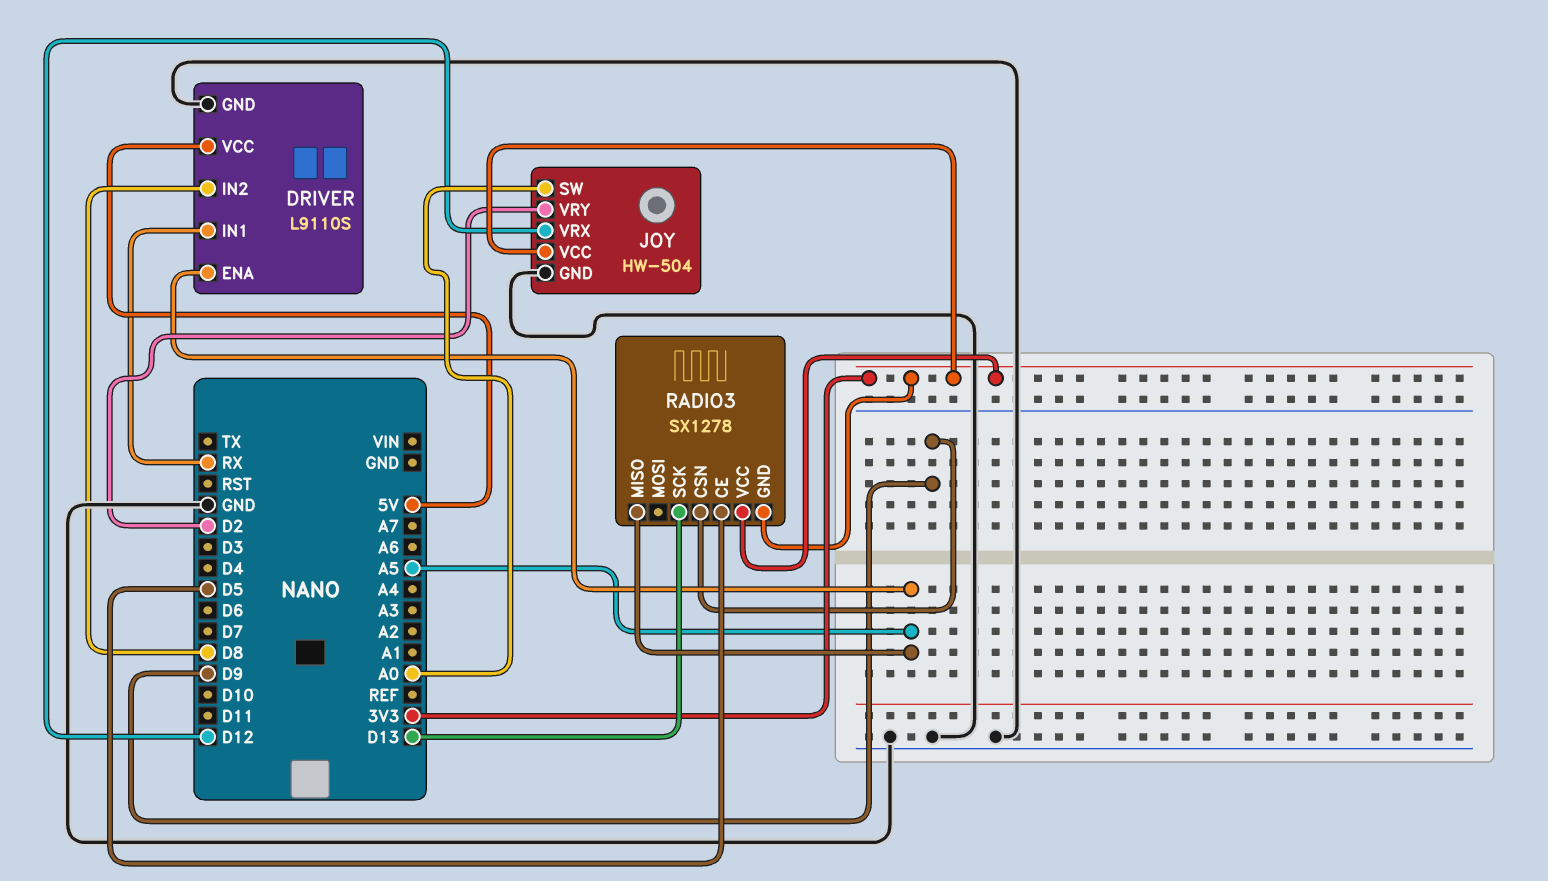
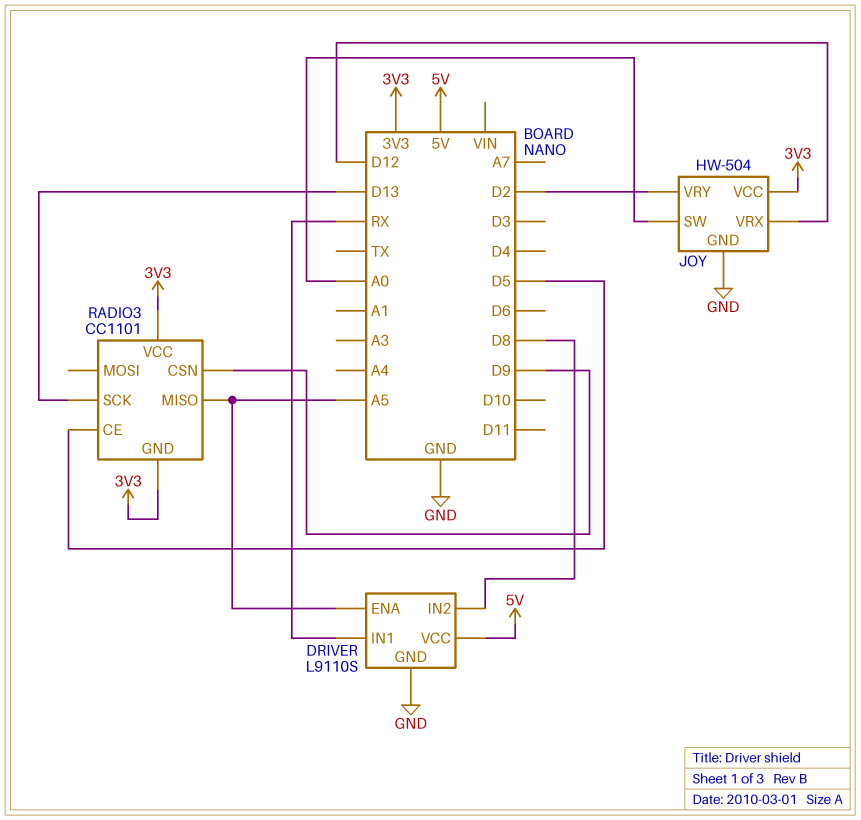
RADIO3: SX1278 -> CC1101

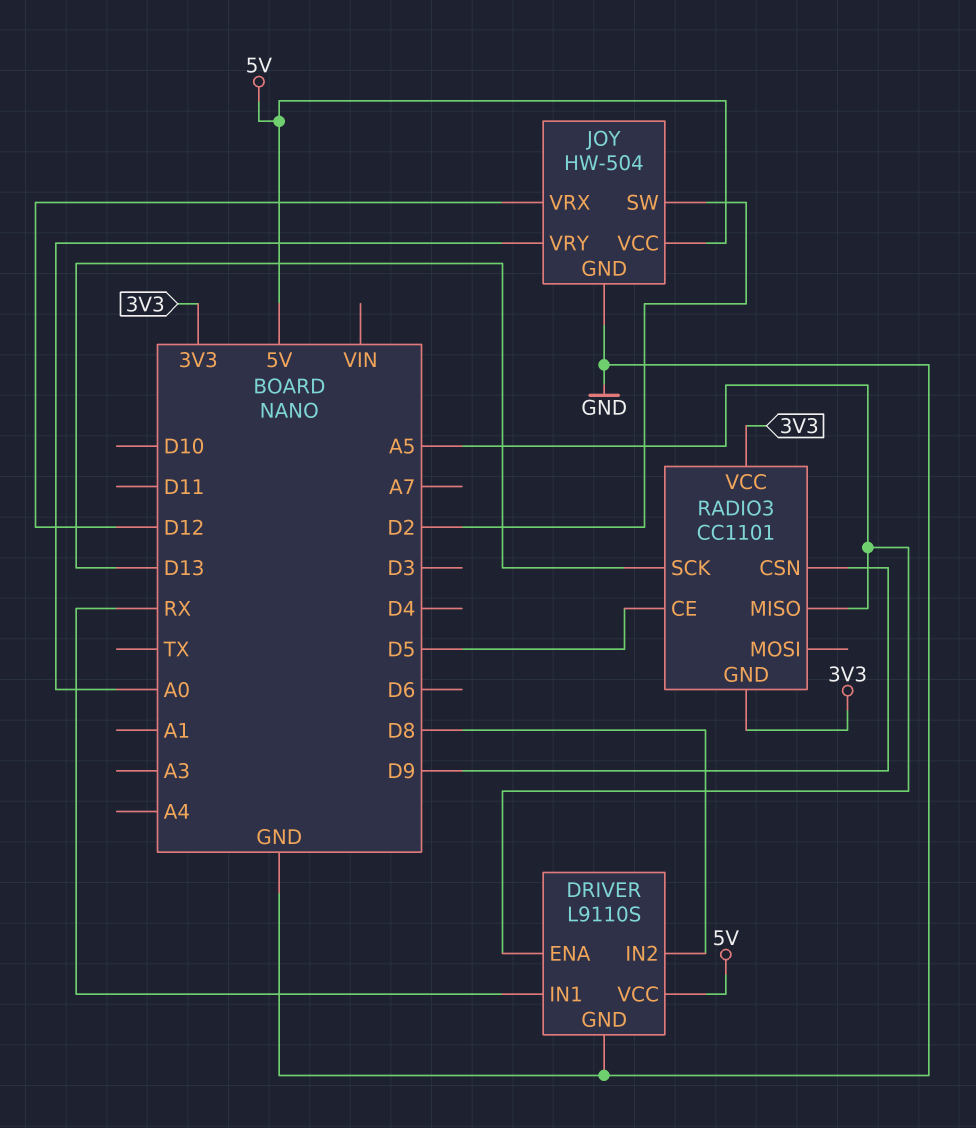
JOY pin SW: A0 -> D2
JOY pin VCC: 3V3 -> 5V
JOY pin VRY: D2 -> A0

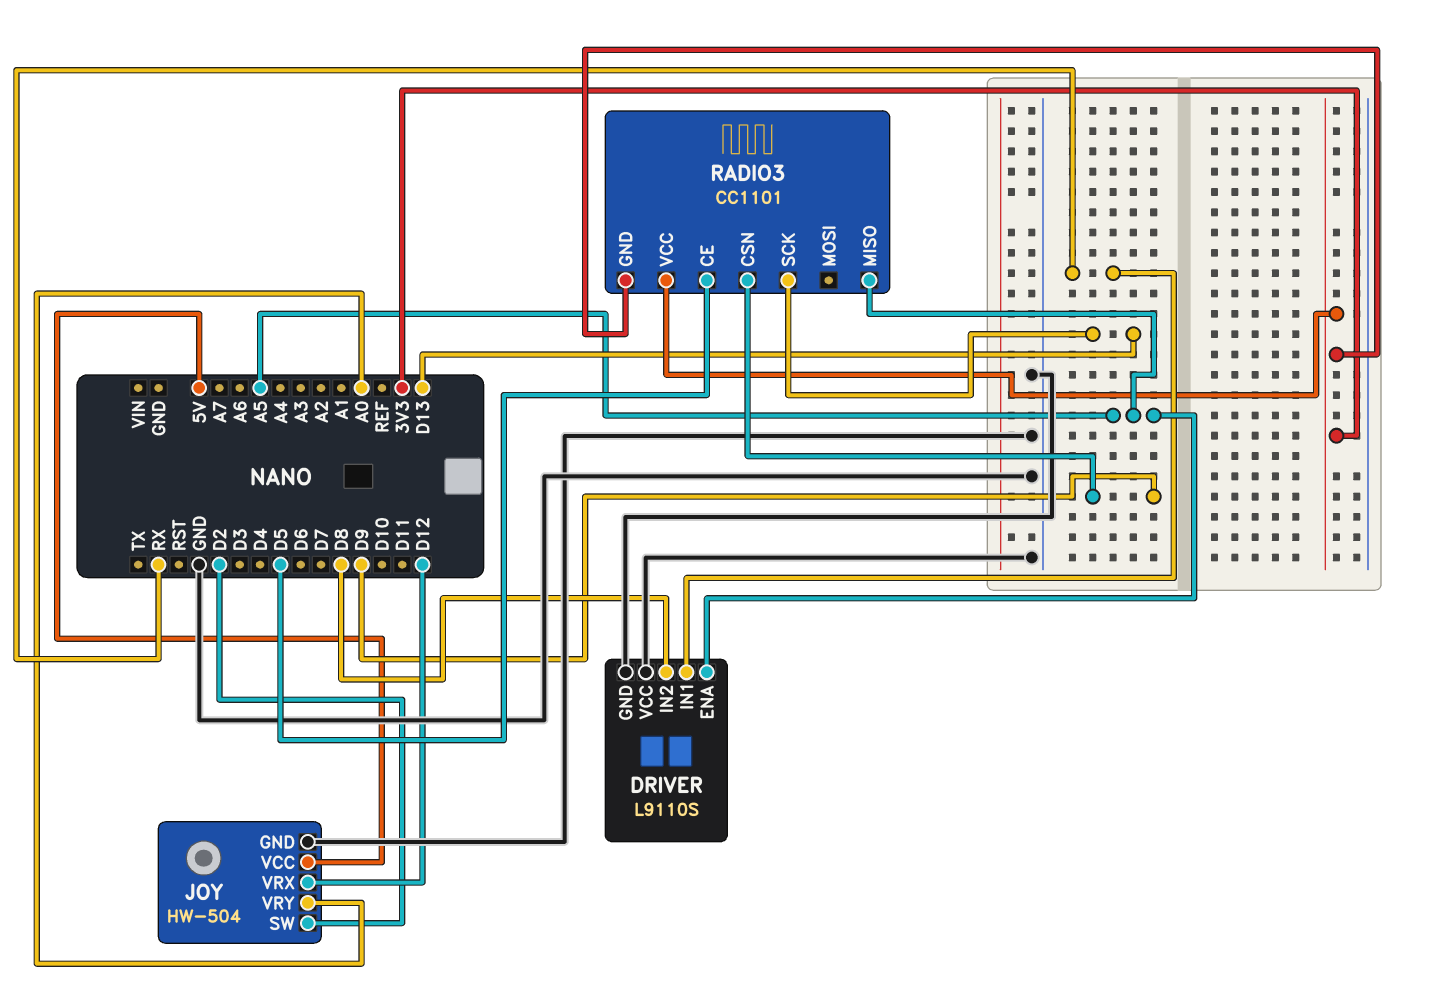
DRIVER pin VCC: 5V -> GND

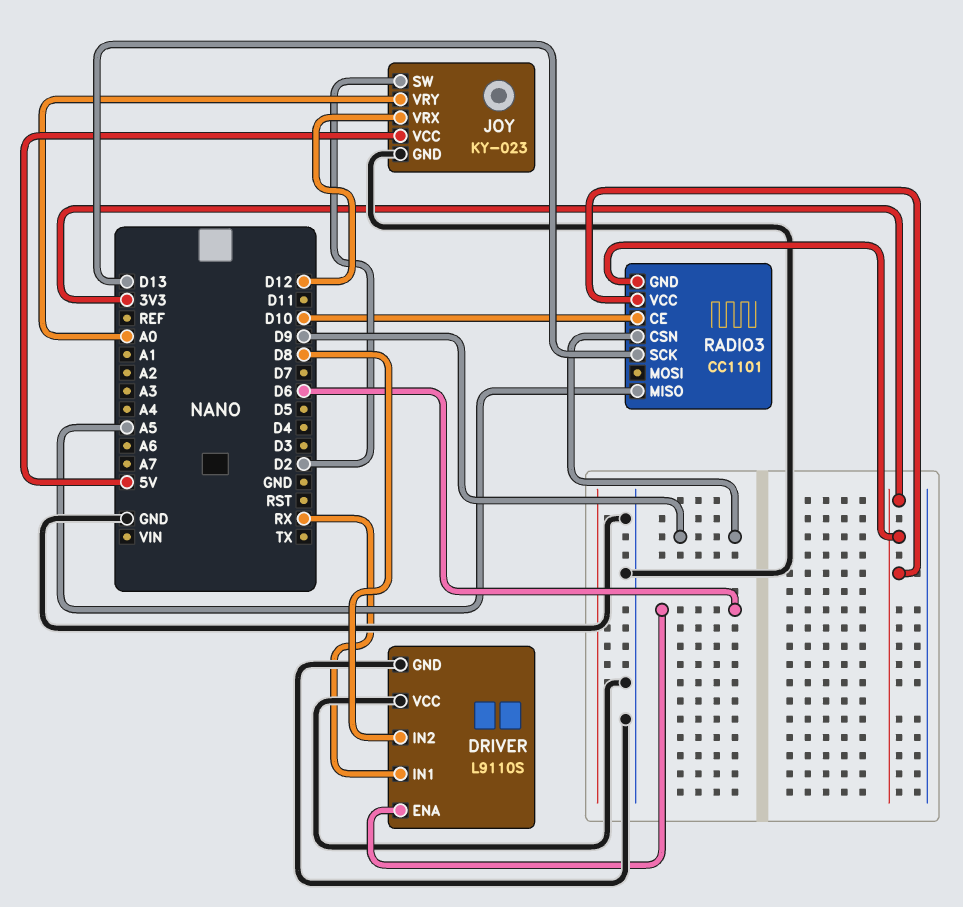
DRIVER pin ENA: A5 -> D6
JOY: HW-504 -> KY-023
RADIO3 pin CE: D5 -> D10

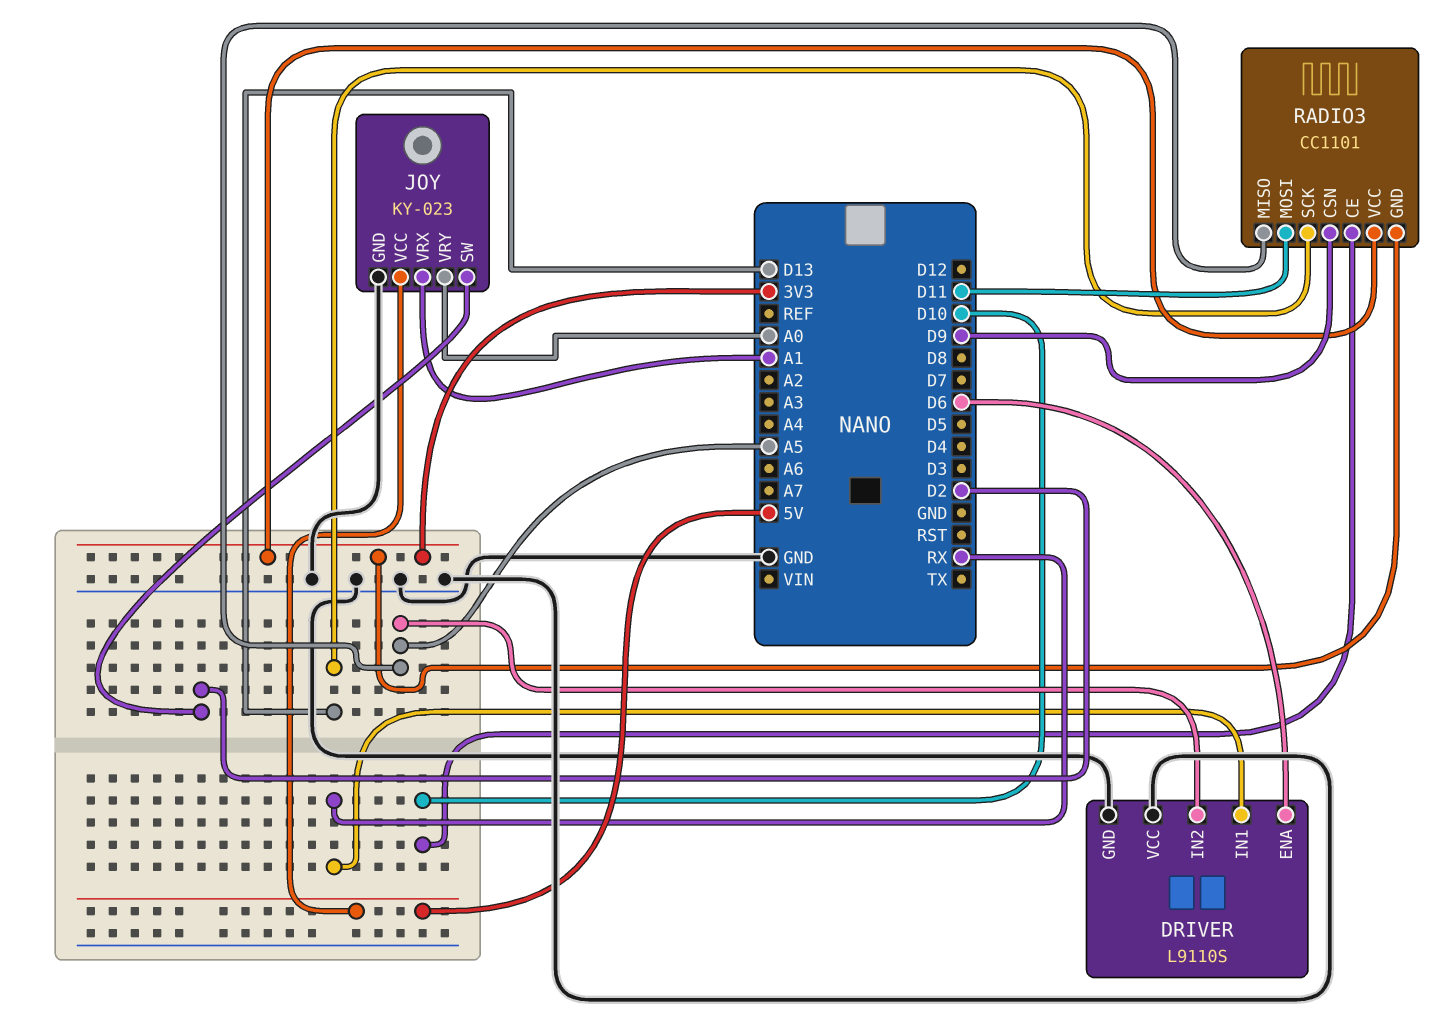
DRIVER pin IN2: D8 -> A5
JOY pin VRX: D12 -> A1
RADIO3 pin MOSI: none -> D11

